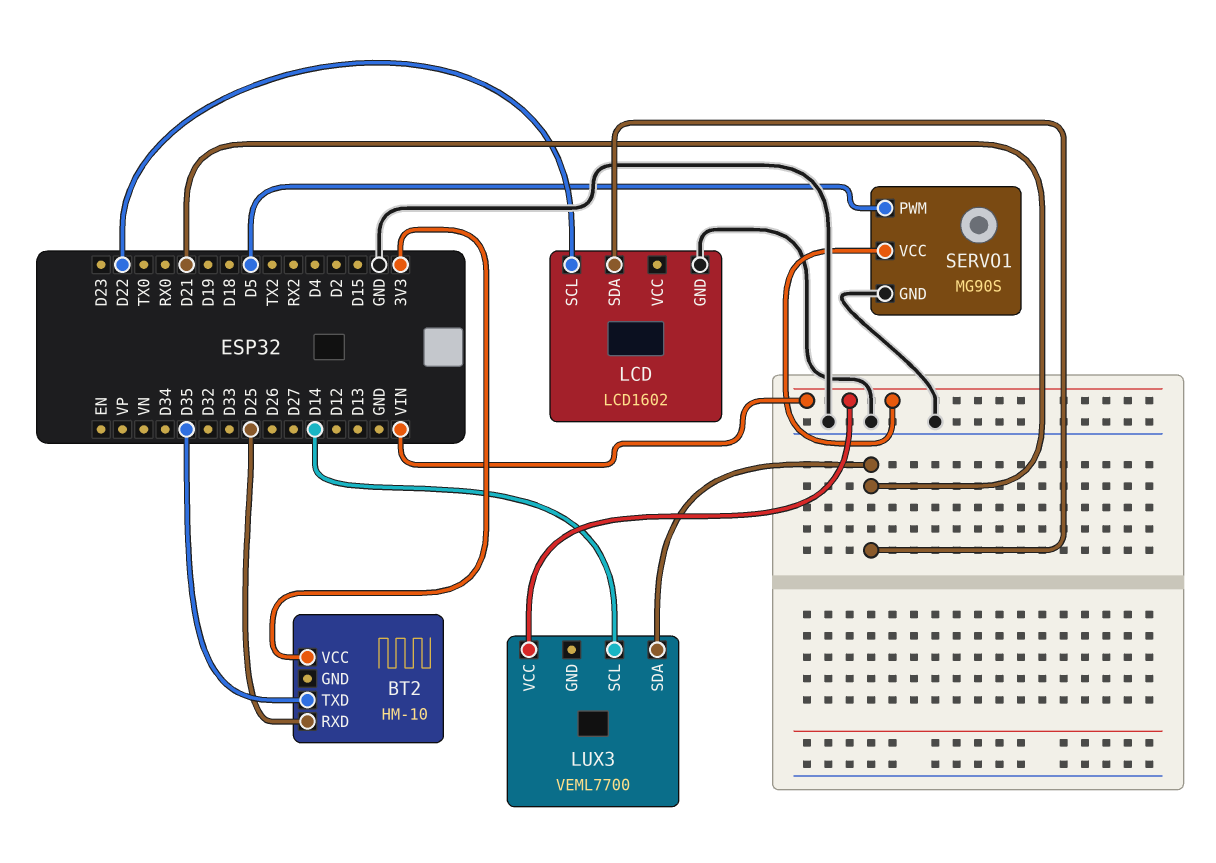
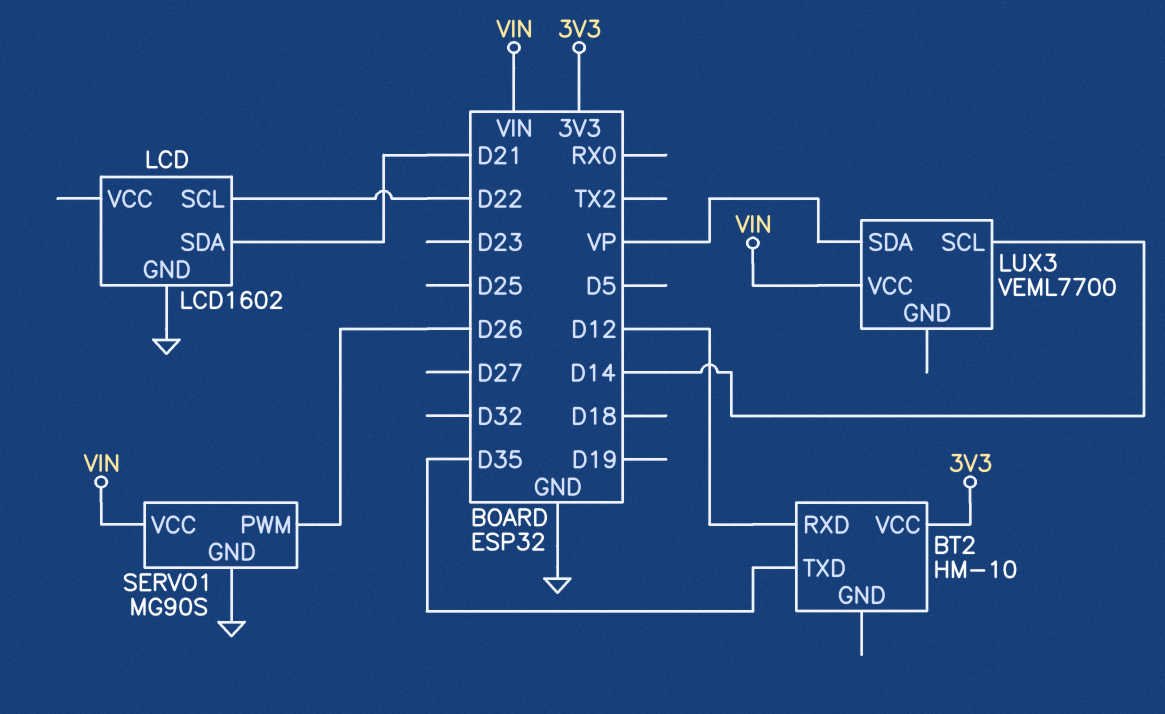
BT2 pin RXD: D25 -> D12
LUX3 pin SDA: D21 -> VP
SERVO1 pin PWM: D5 -> D26

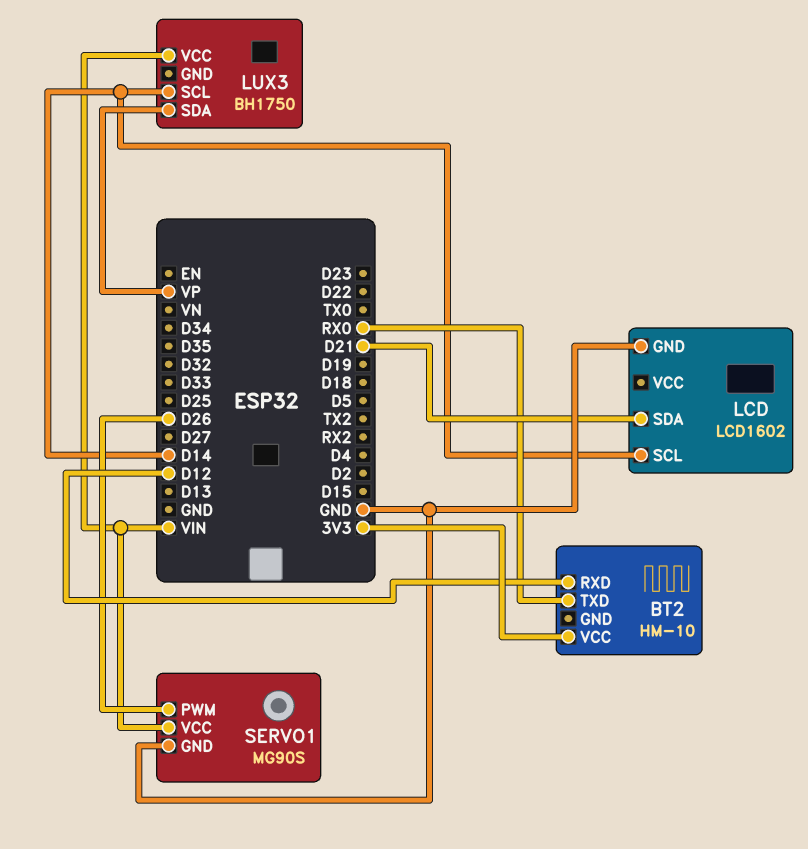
BT2 pin TXD: D35 -> RX0
LCD pin SCL: D22 -> D14
LUX3: VEML7700 -> BH1750

